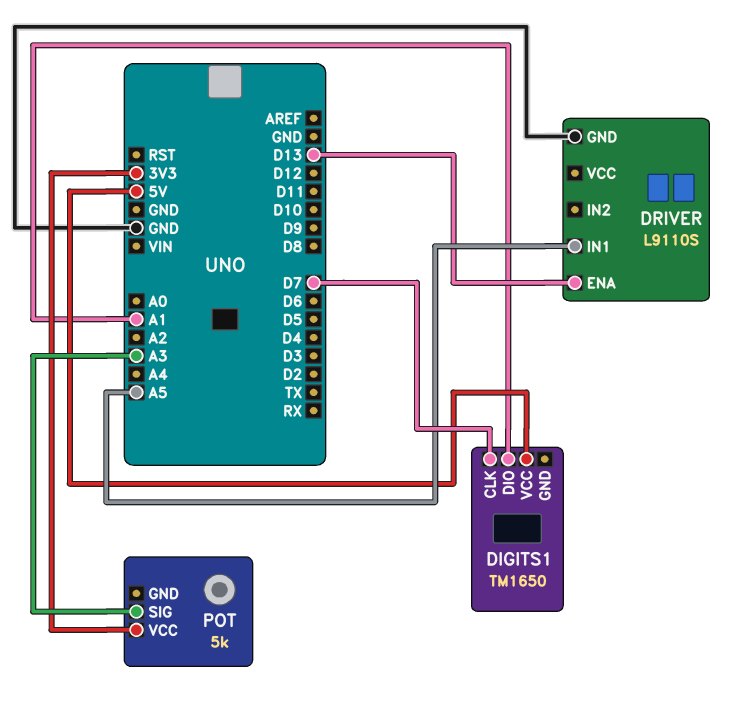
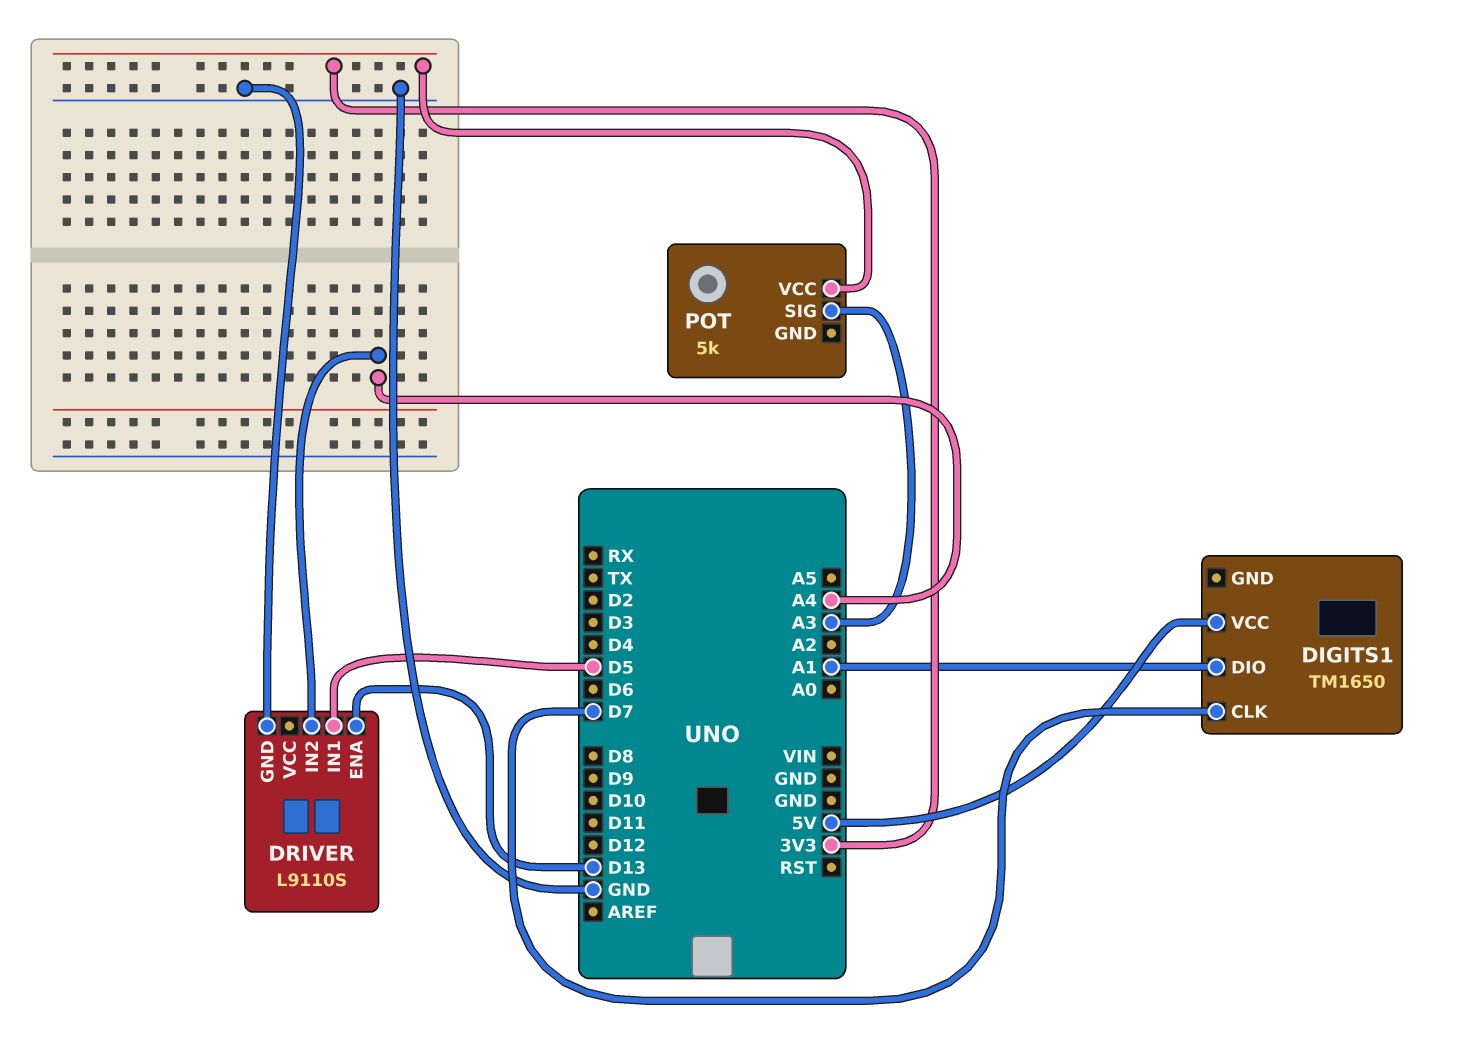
DRIVER pin IN1: A5 -> D5
DRIVER pin IN2: none -> A4

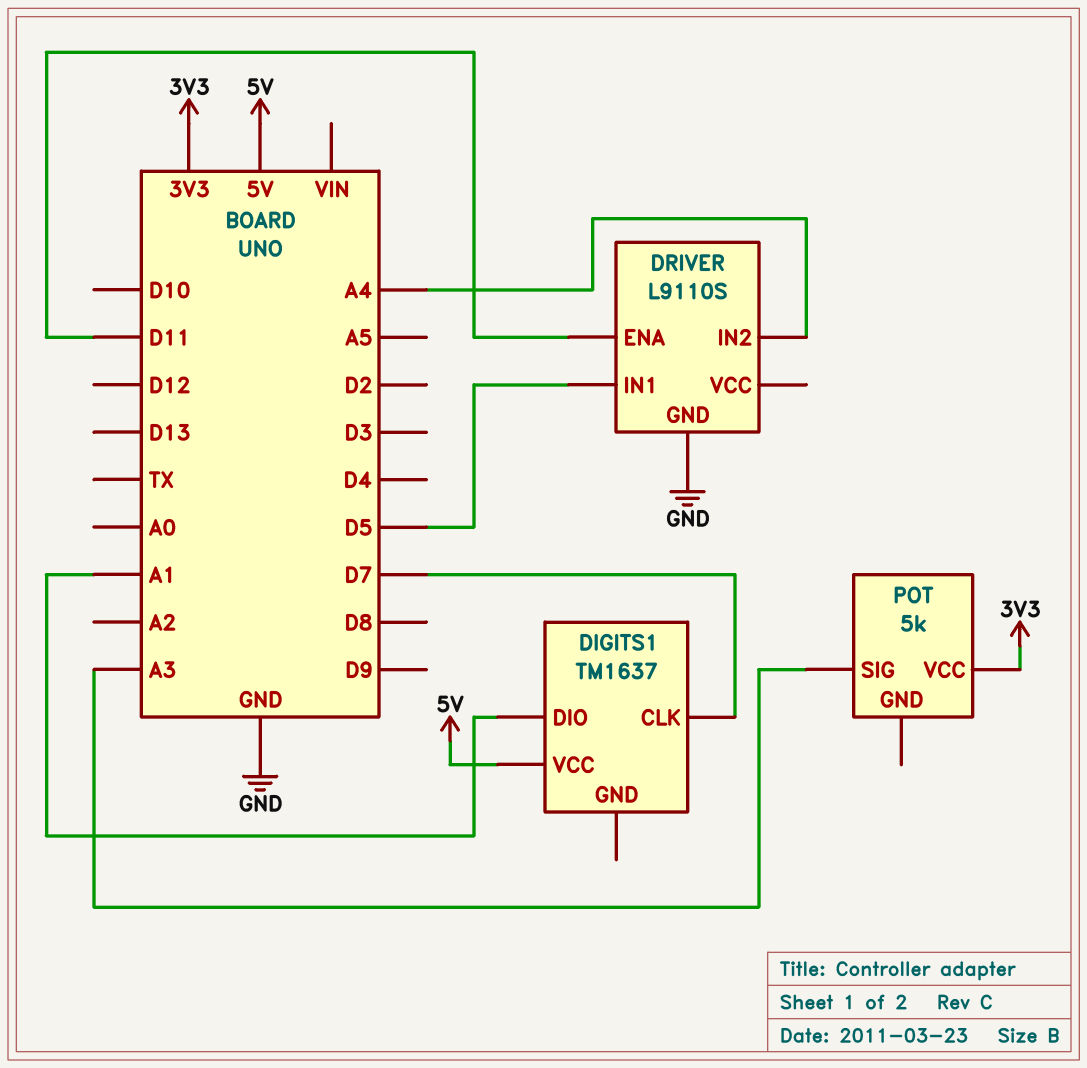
DIGITS1: TM1650 -> TM1637
DRIVER pin ENA: D13 -> D11

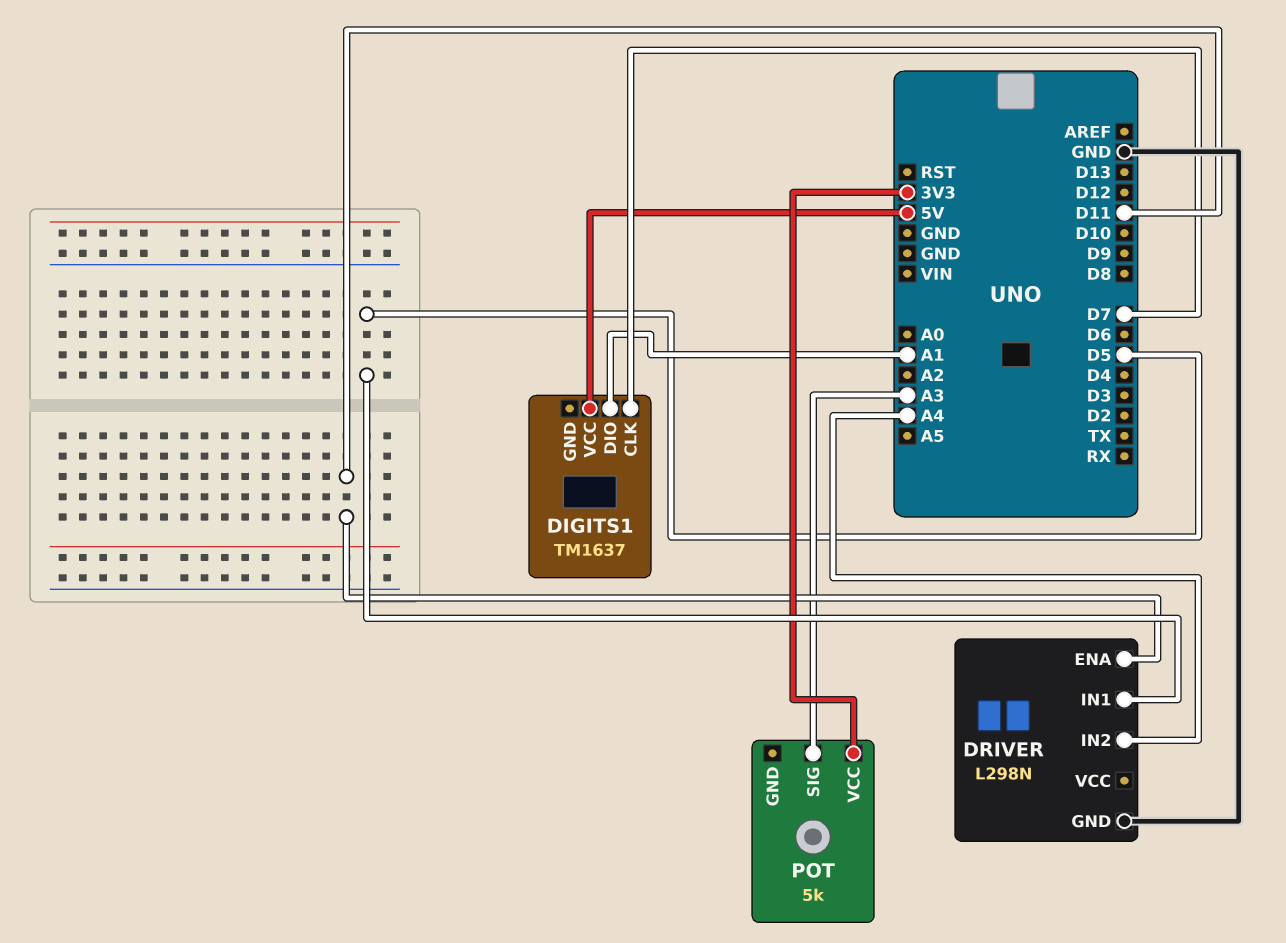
DRIVER: L9110S -> L298N

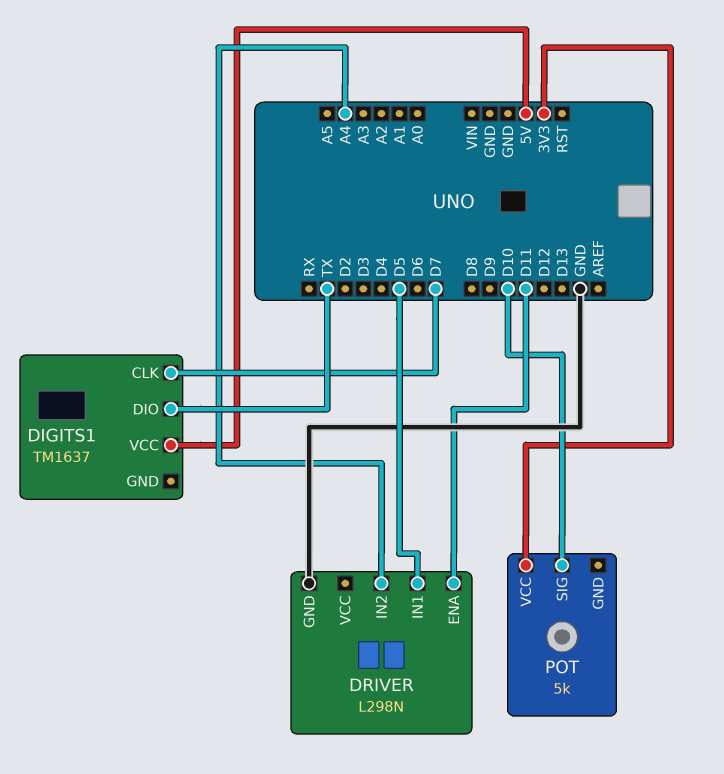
DIGITS1 pin DIO: A1 -> TX
POT pin SIG: A3 -> D10

